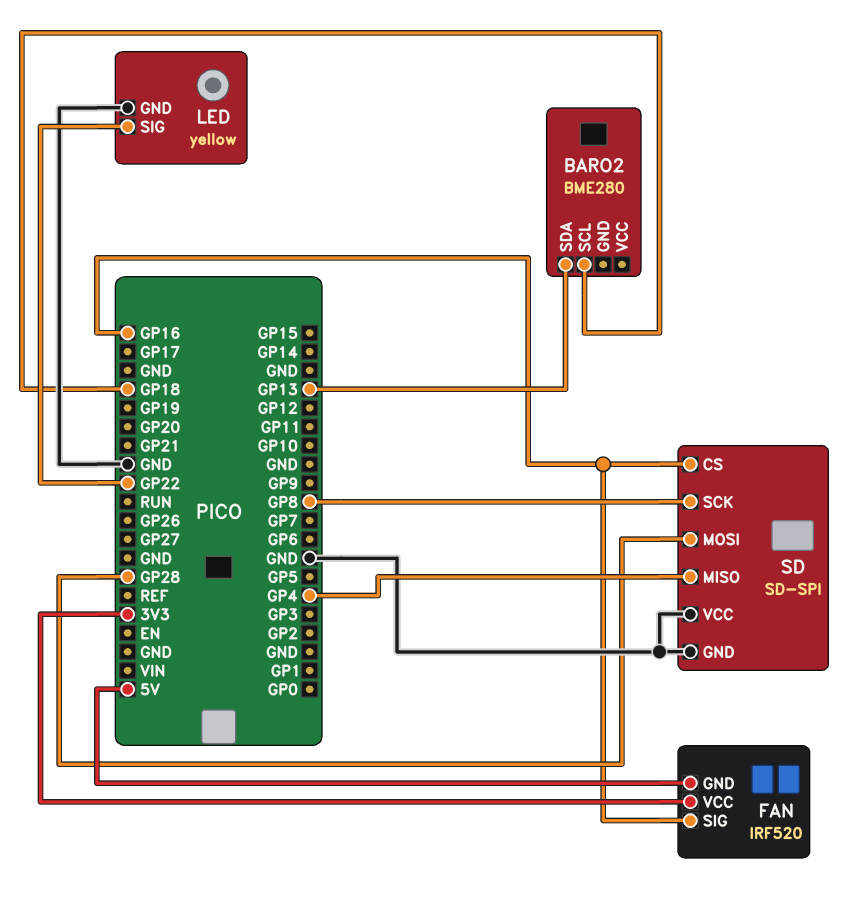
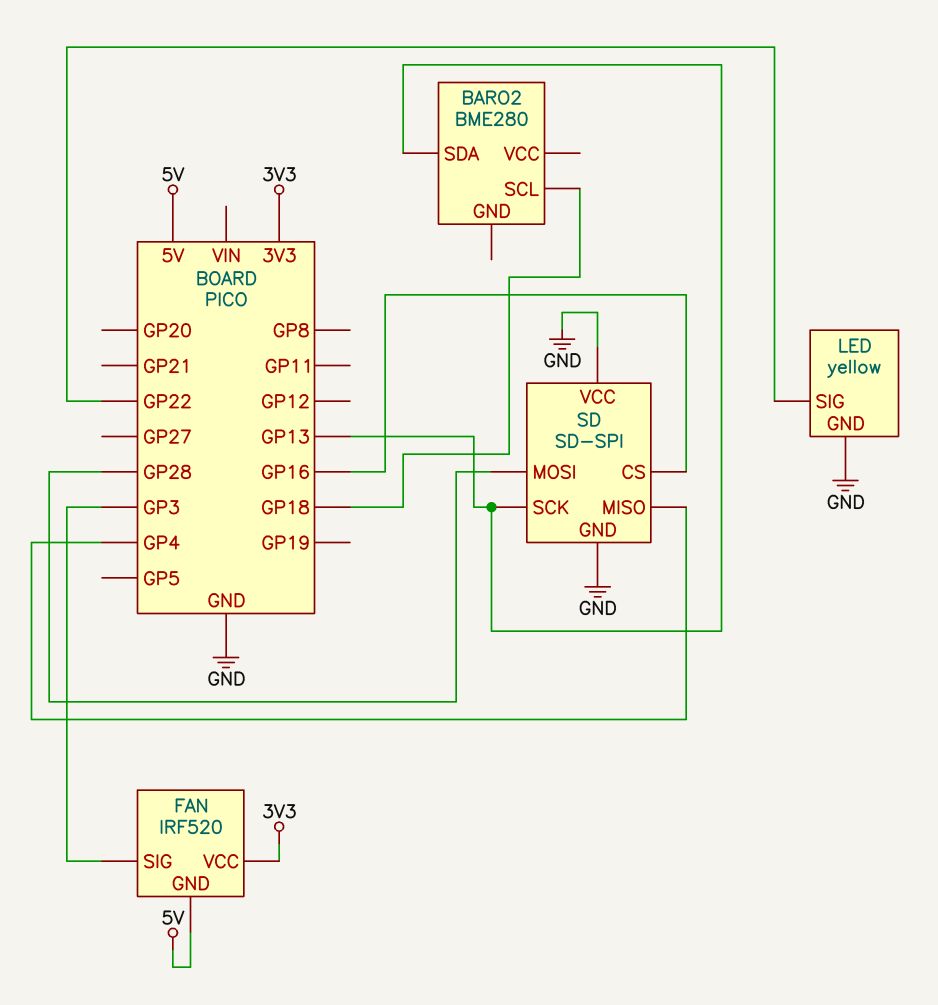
FAN pin SIG: GP16 -> GP3
SD pin SCK: GP8 -> GP13

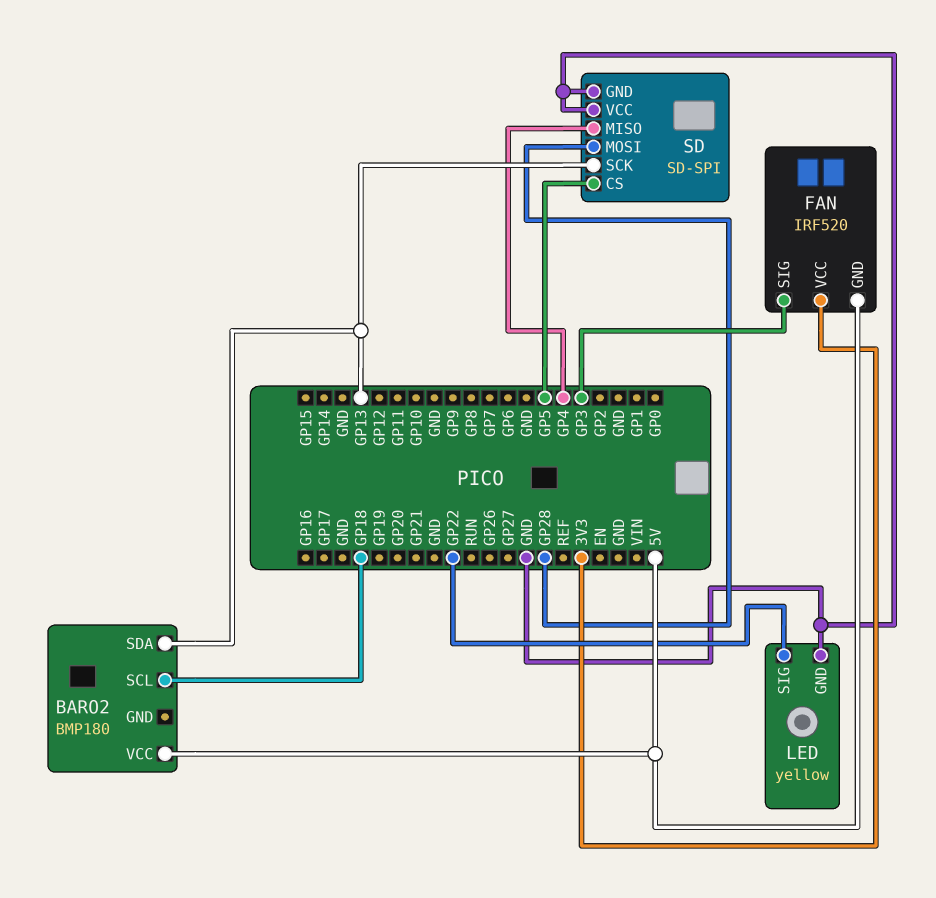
BARO2: BME280 -> BMP180
BARO2 pin VCC: none -> 5V
SD pin CS: GP16 -> GP5

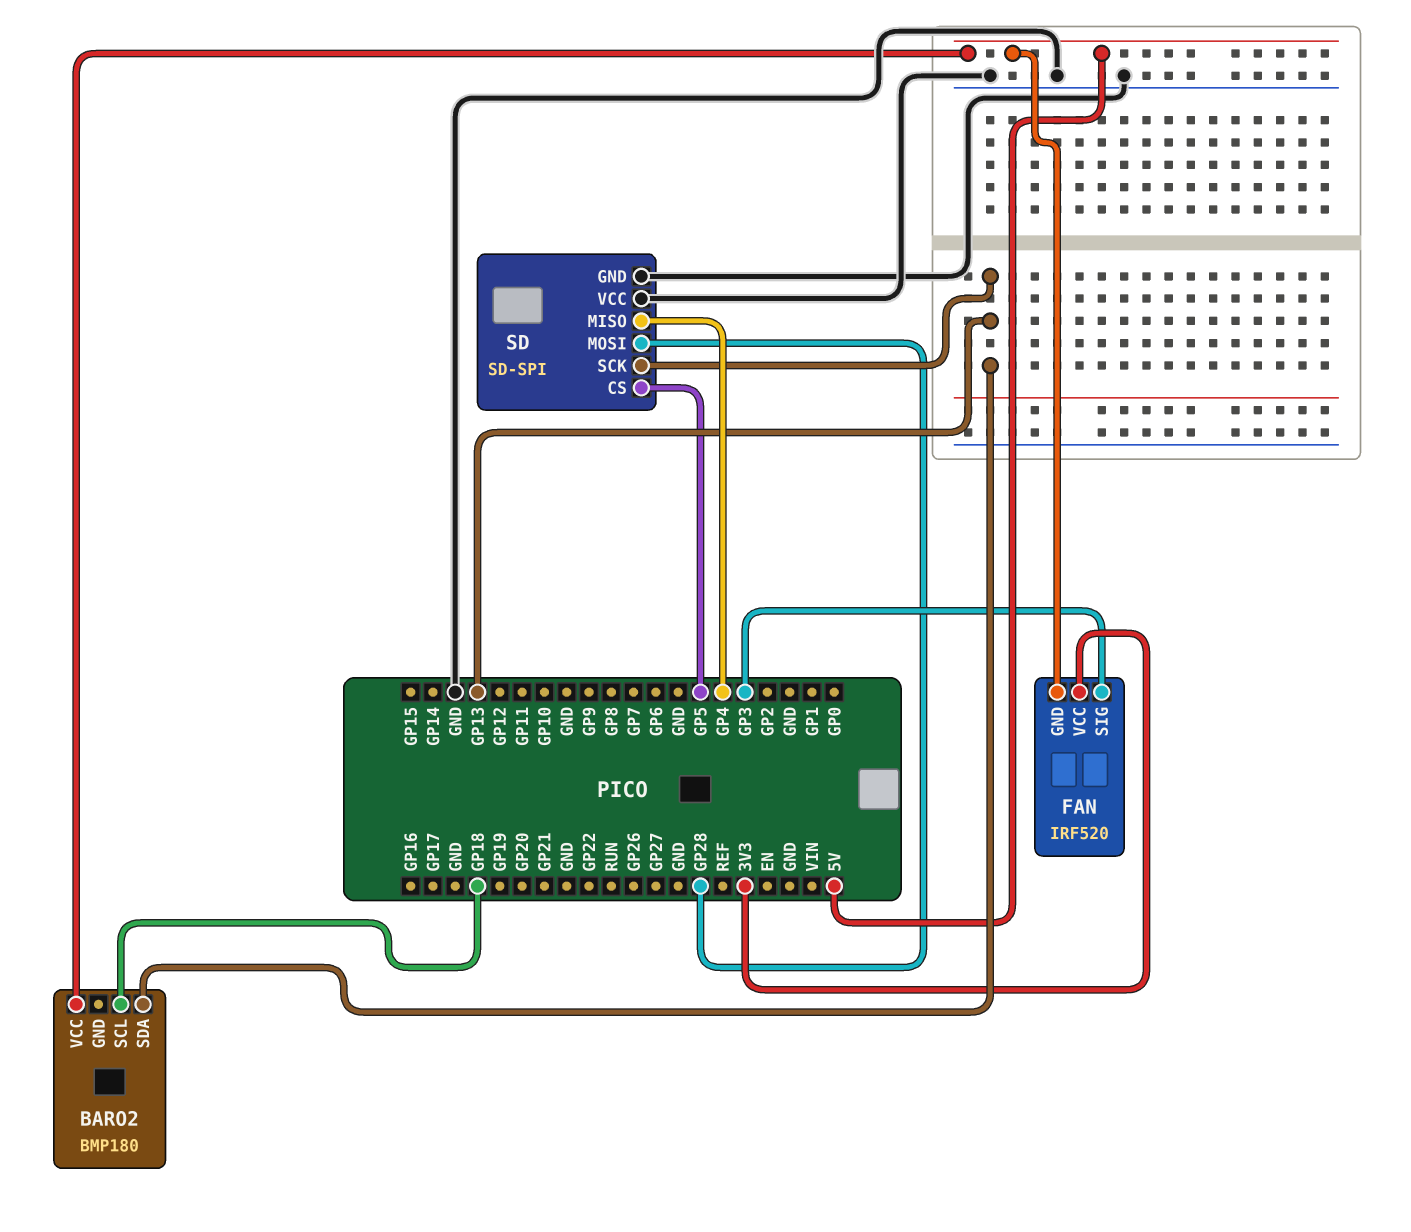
LED: yellow -> none
LED pin GND: GND -> none
LED pin SIG: GP22 -> none

